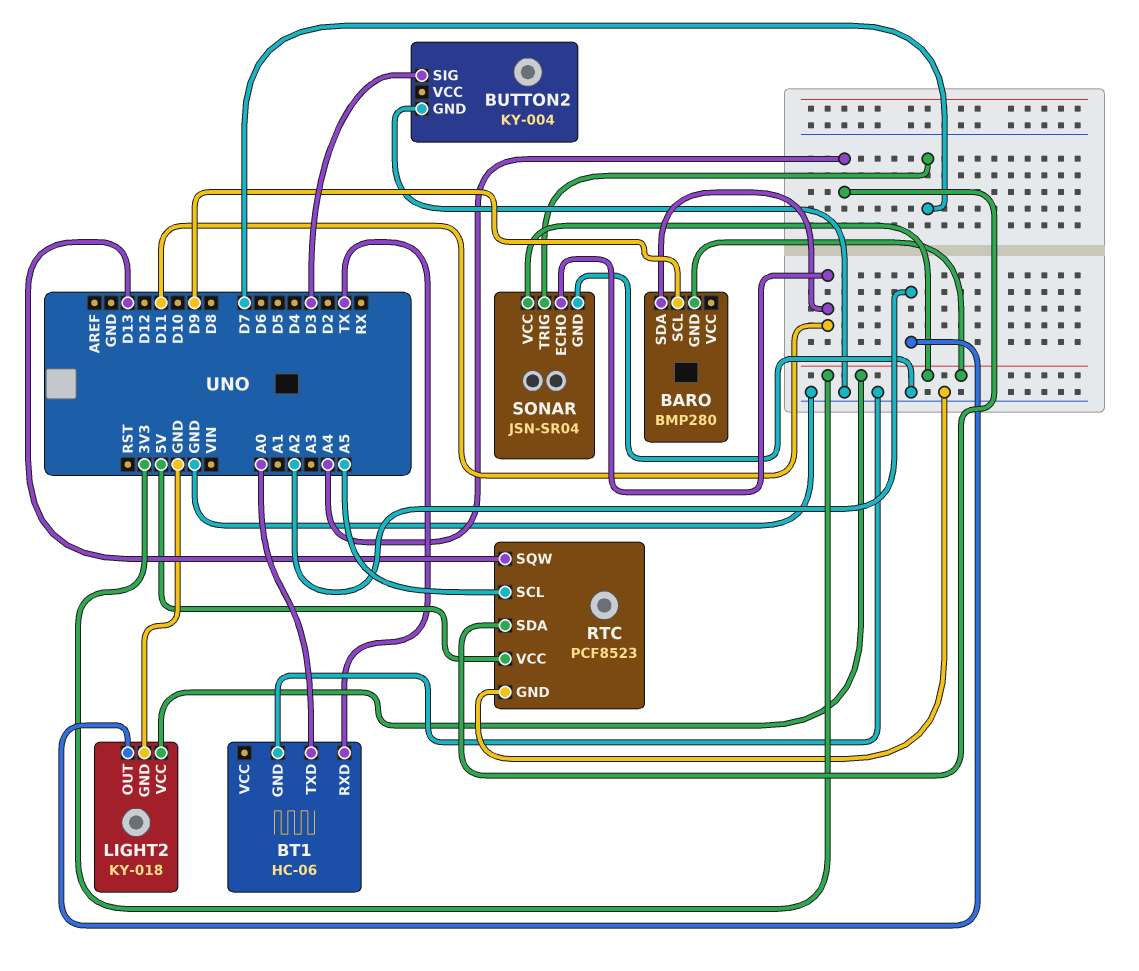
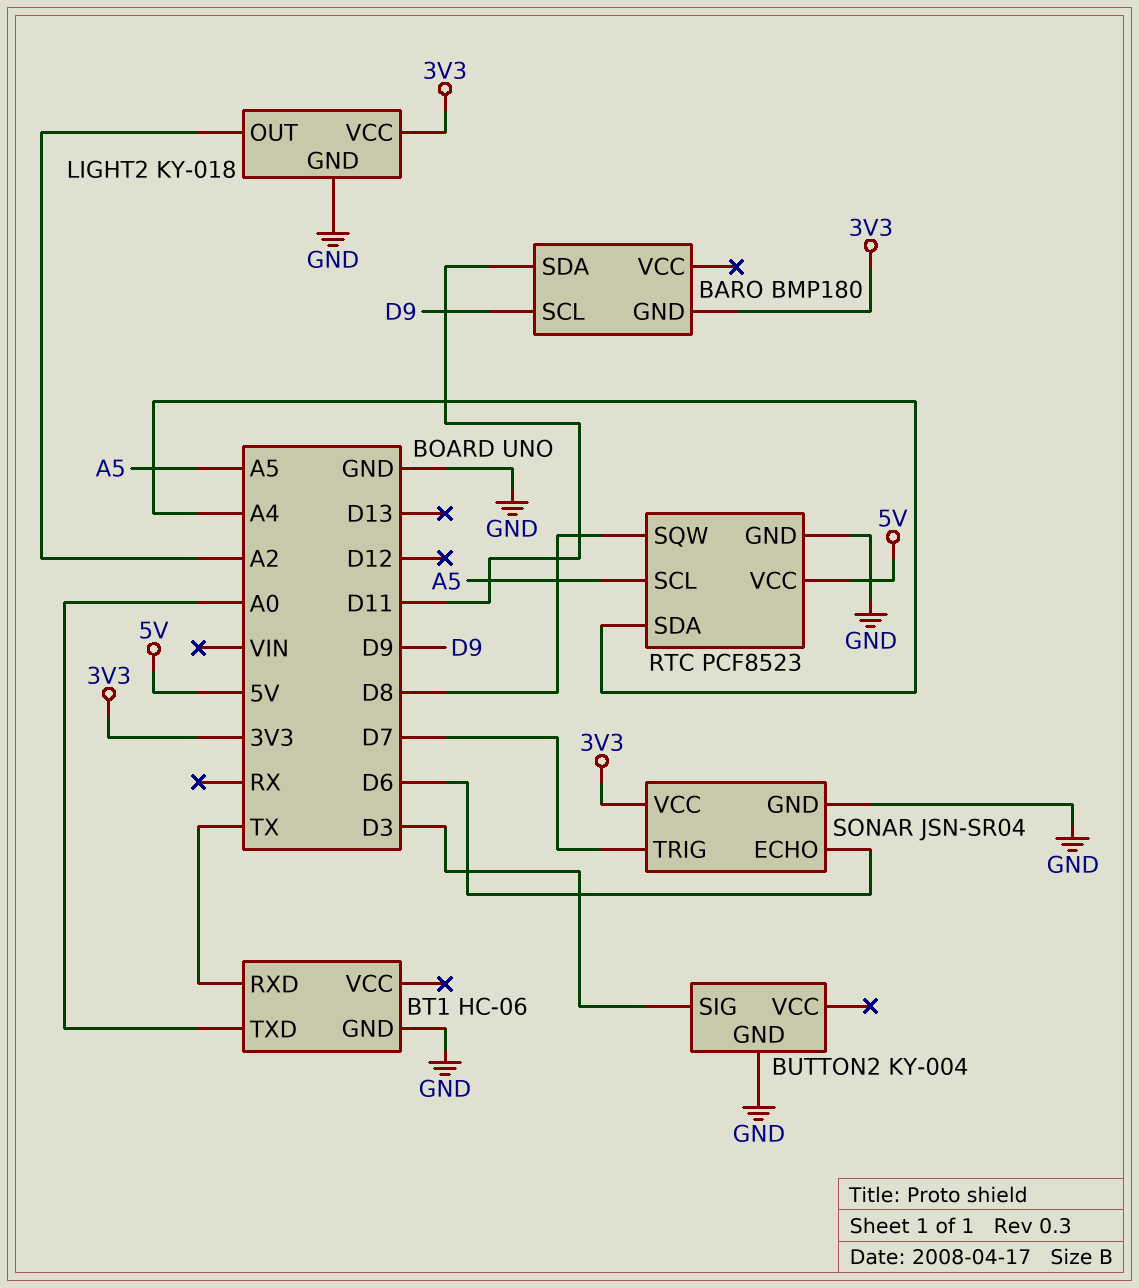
BARO: BMP280 -> BMP180
RTC pin SQW: D13 -> D8
SONAR pin ECHO: D11 -> D6

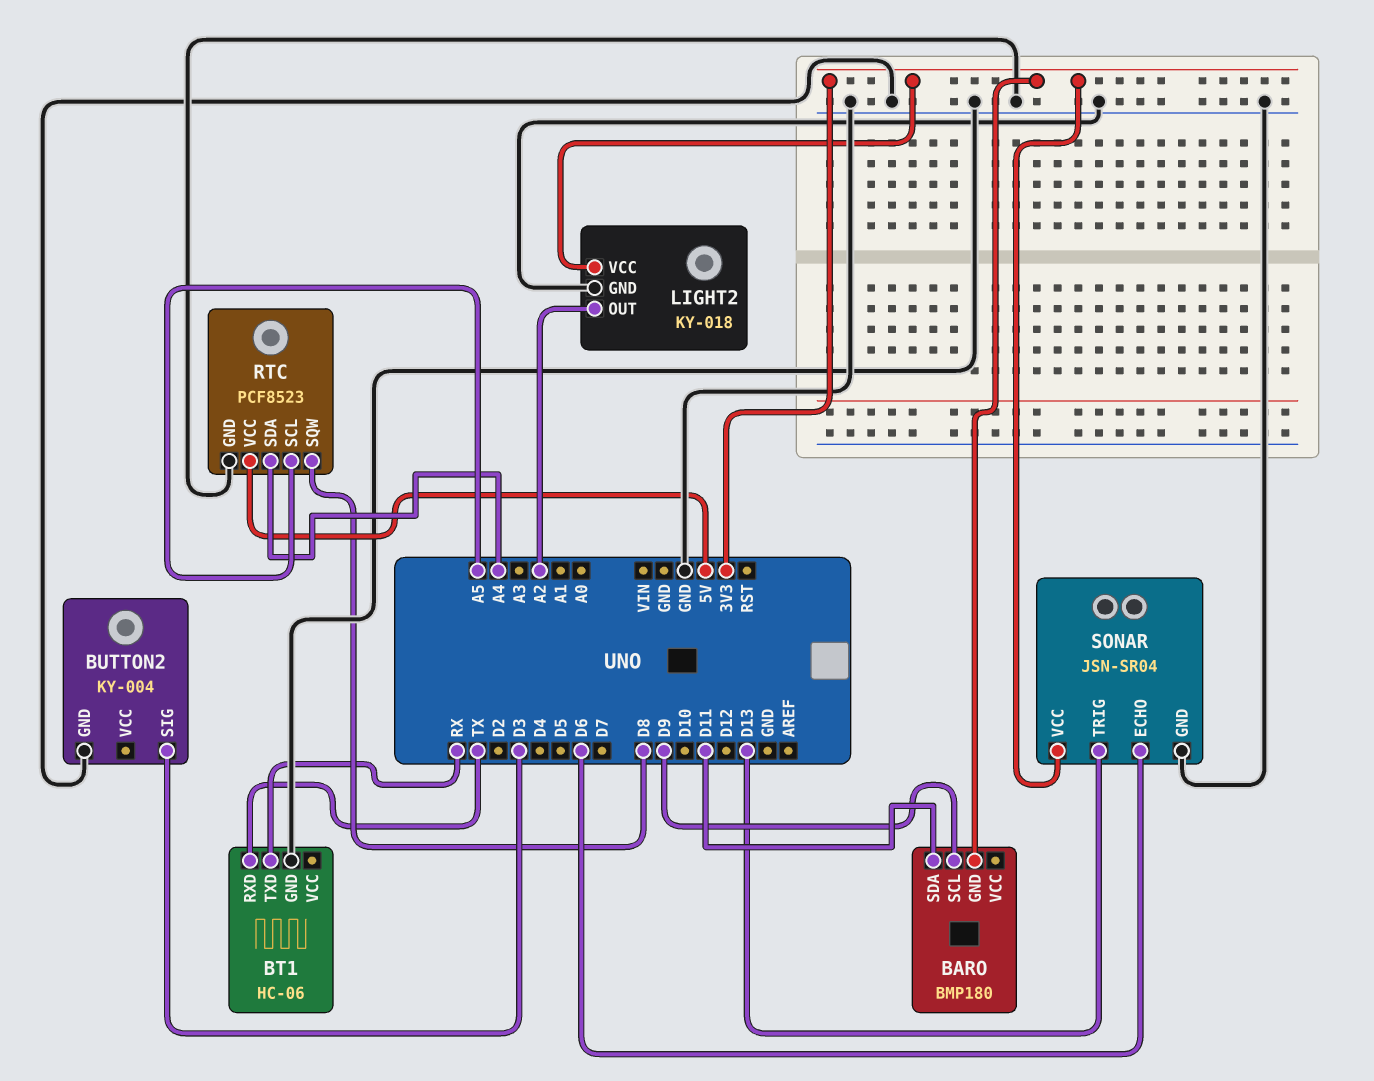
BT1 pin TXD: A0 -> RX
SONAR pin TRIG: D7 -> D13

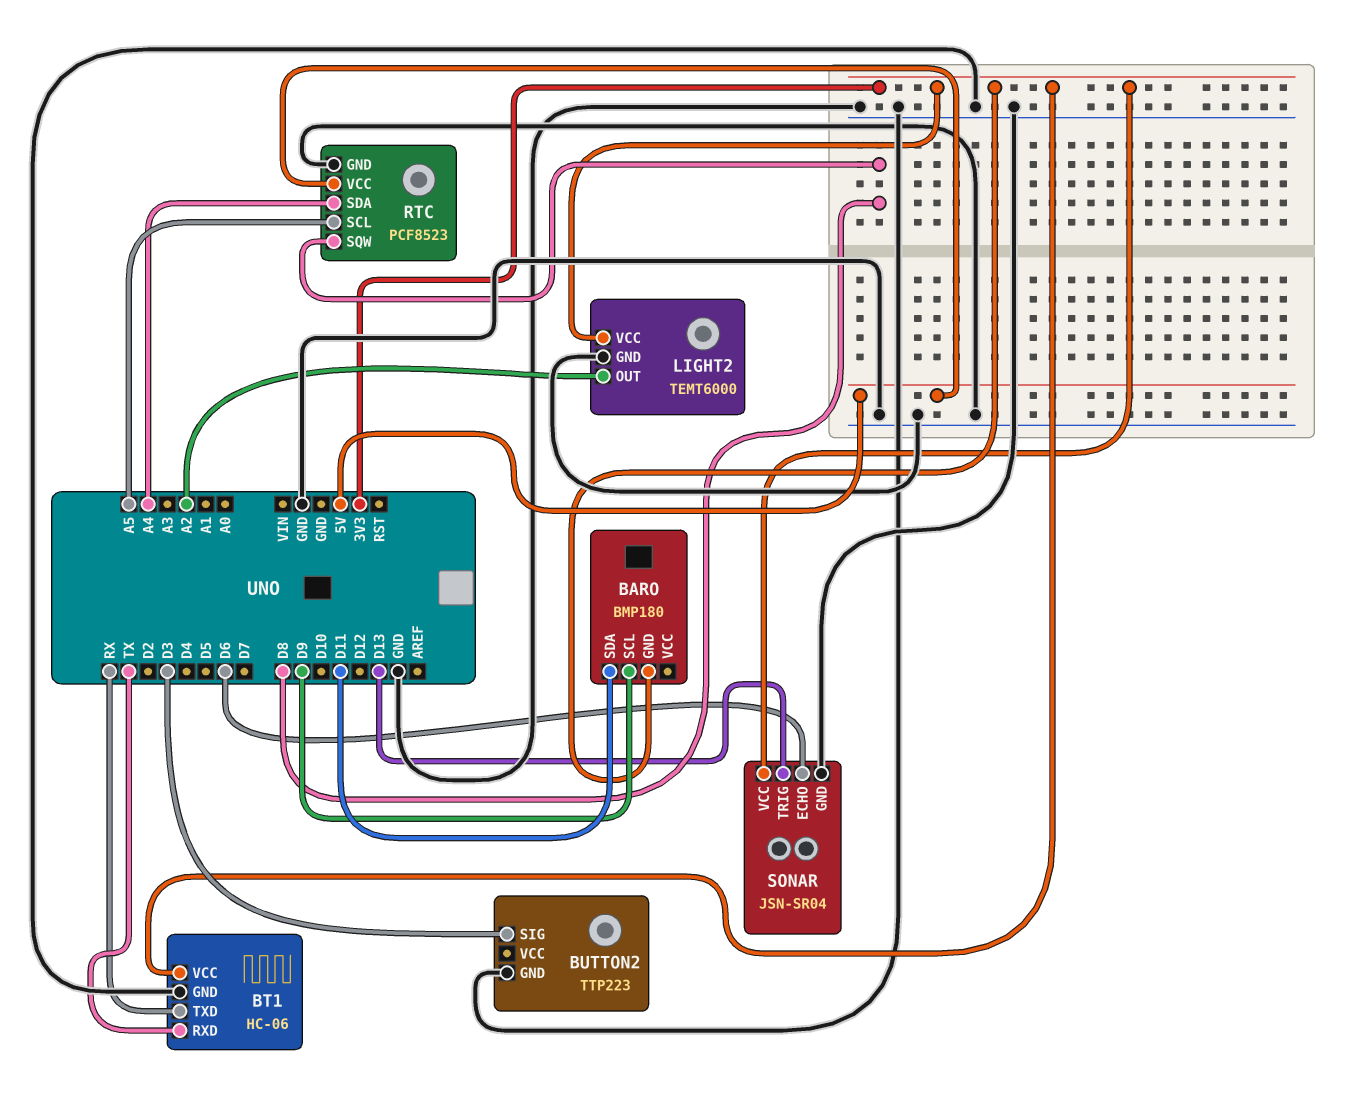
BT1 pin VCC: none -> 3V3
BUTTON2: KY-004 -> TTP223
LIGHT2: KY-018 -> TEMT6000

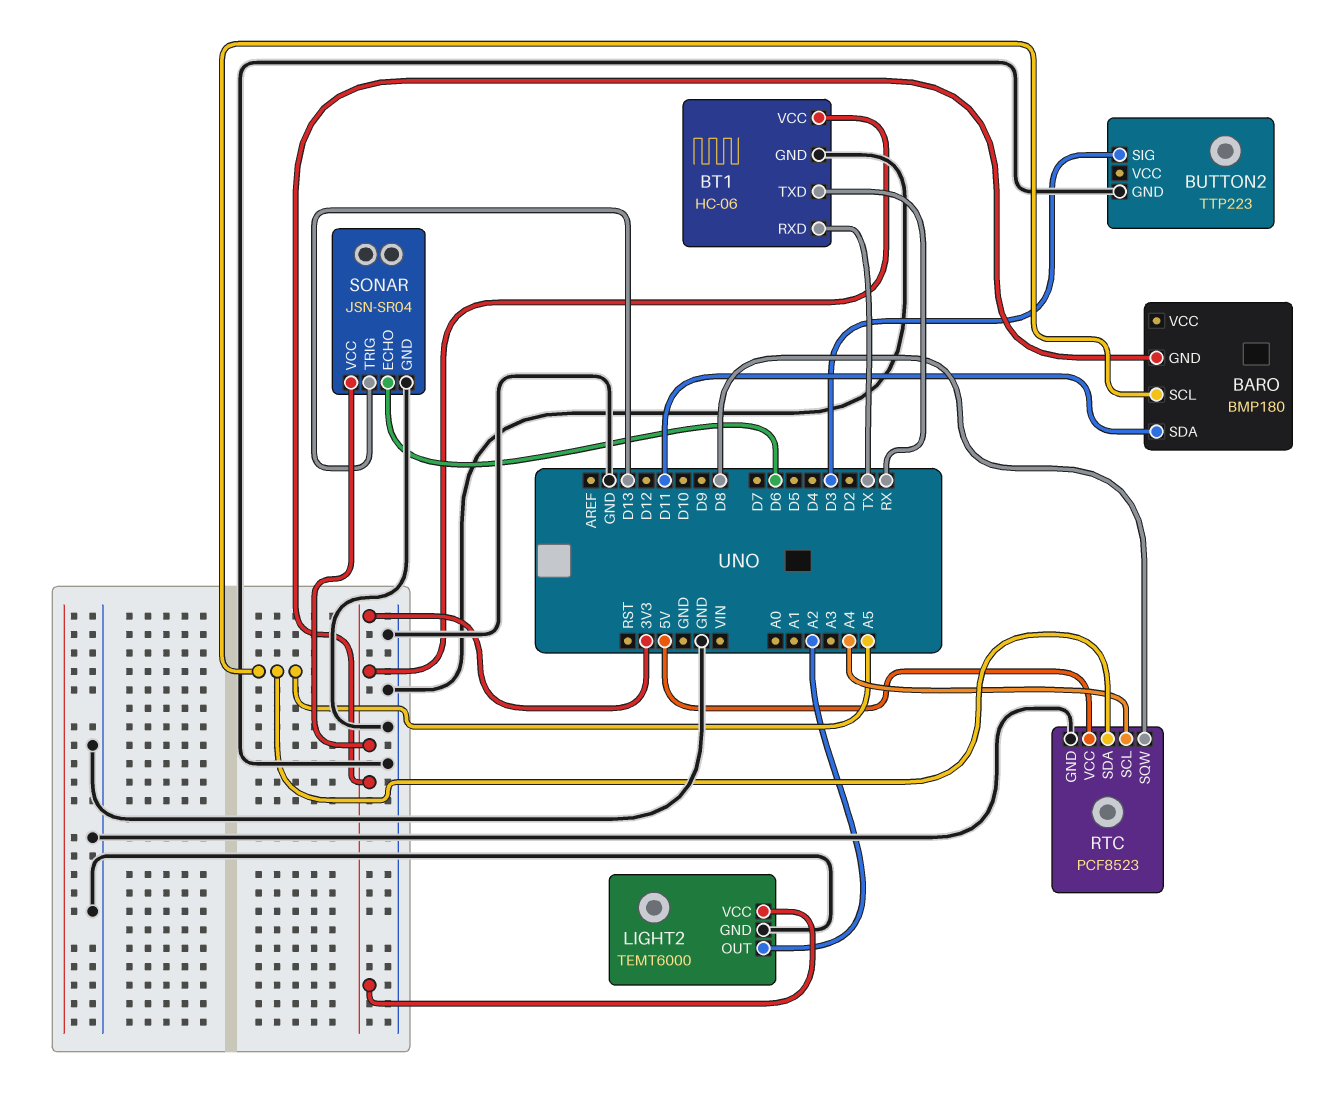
BARO pin SCL: D9 -> A5
RTC pin SCL: A5 -> A4
RTC pin SDA: A4 -> A5

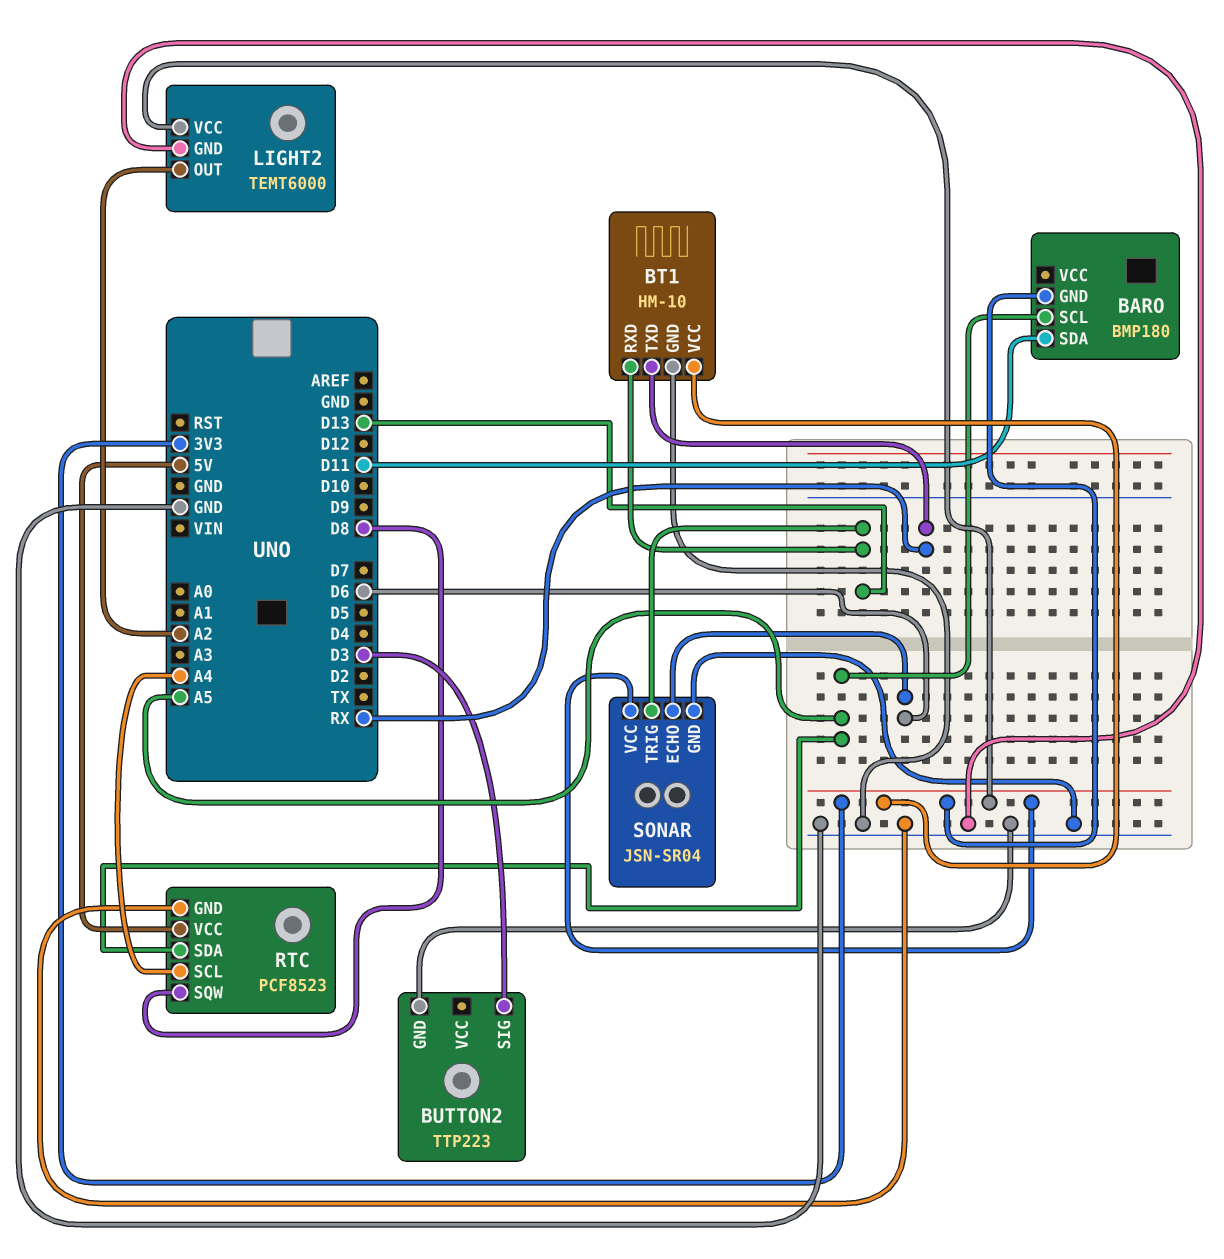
BT1: HC-06 -> HM-10
BT1 pin RXD: TX -> D13

